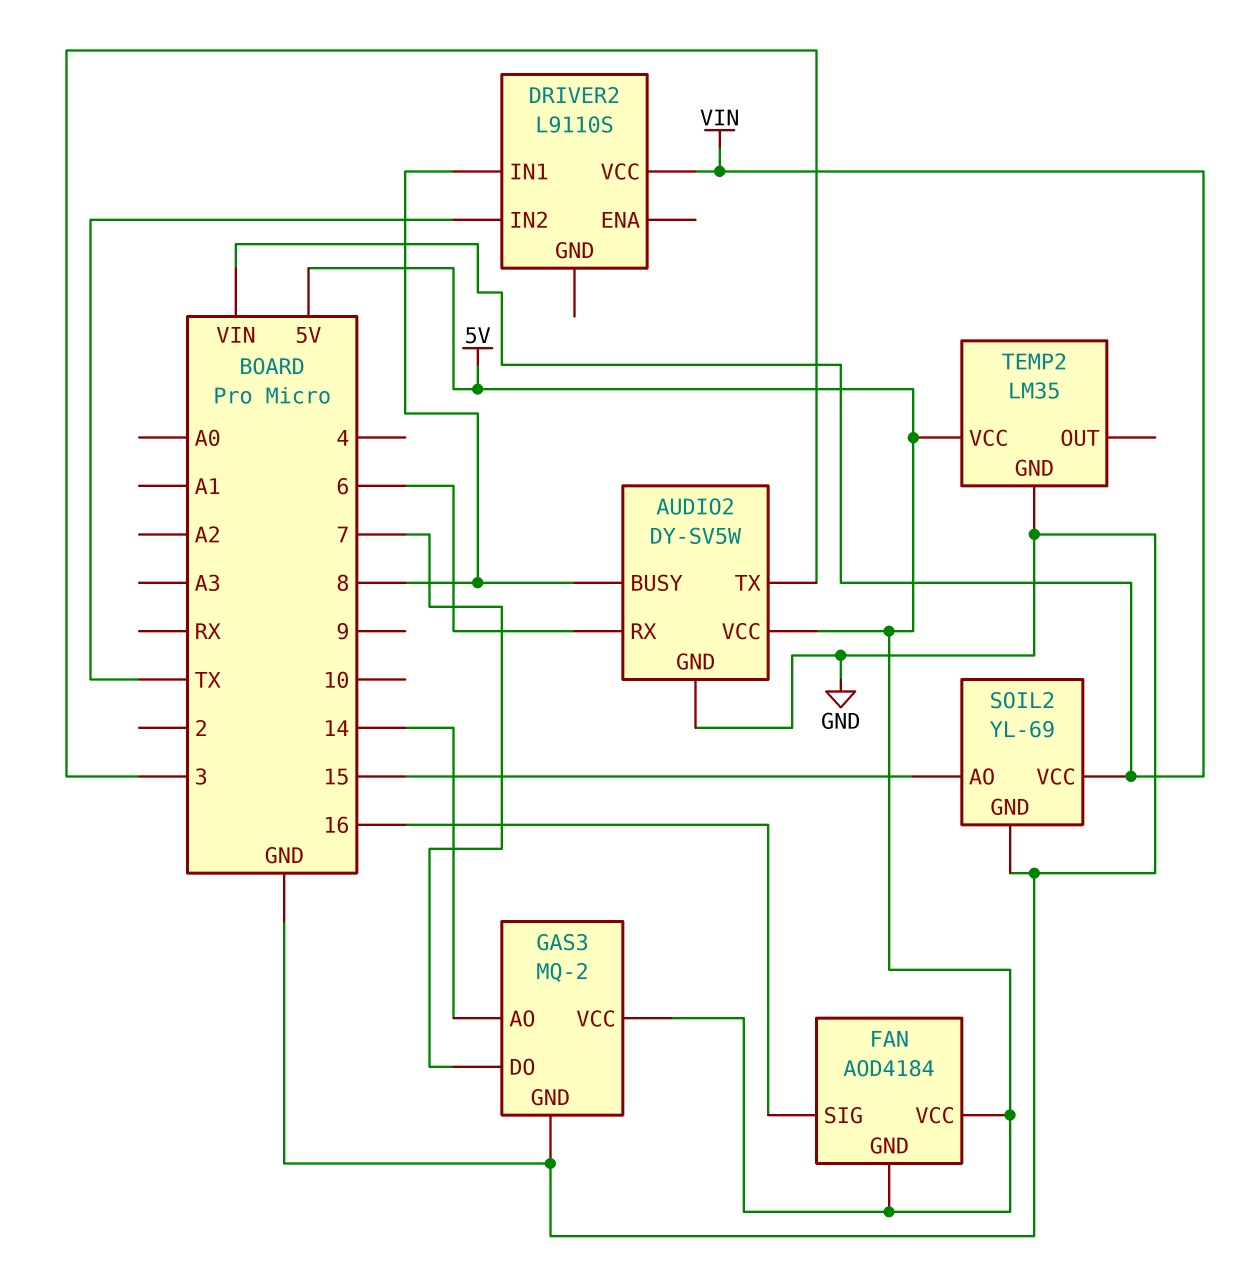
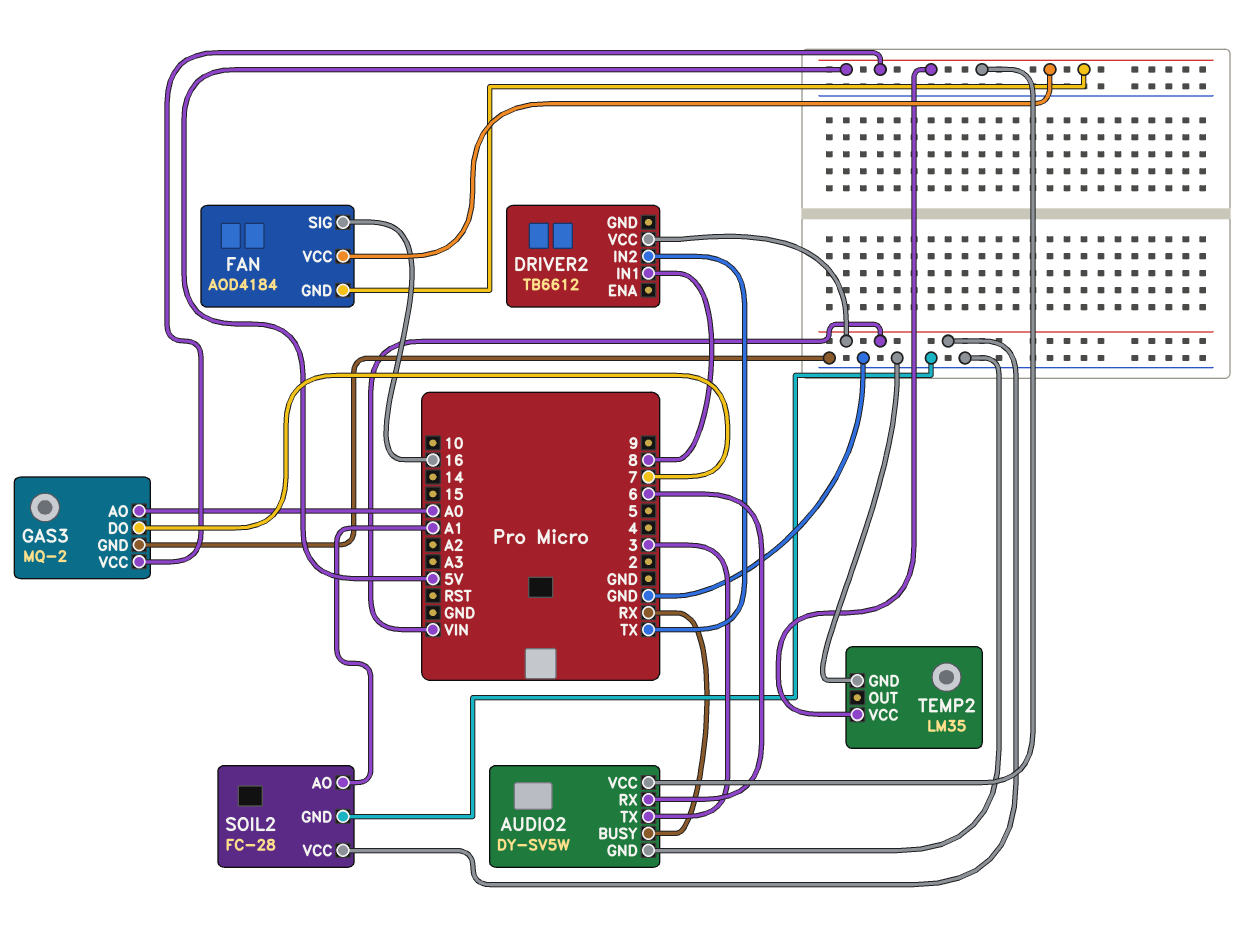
AUDIO2 pin BUSY: 8 -> RX
DRIVER2: L9110S -> TB6612
GAS3 pin AO: 14 -> A0
SOIL2: YL-69 -> FC-28
SOIL2 pin AO: 15 -> A1

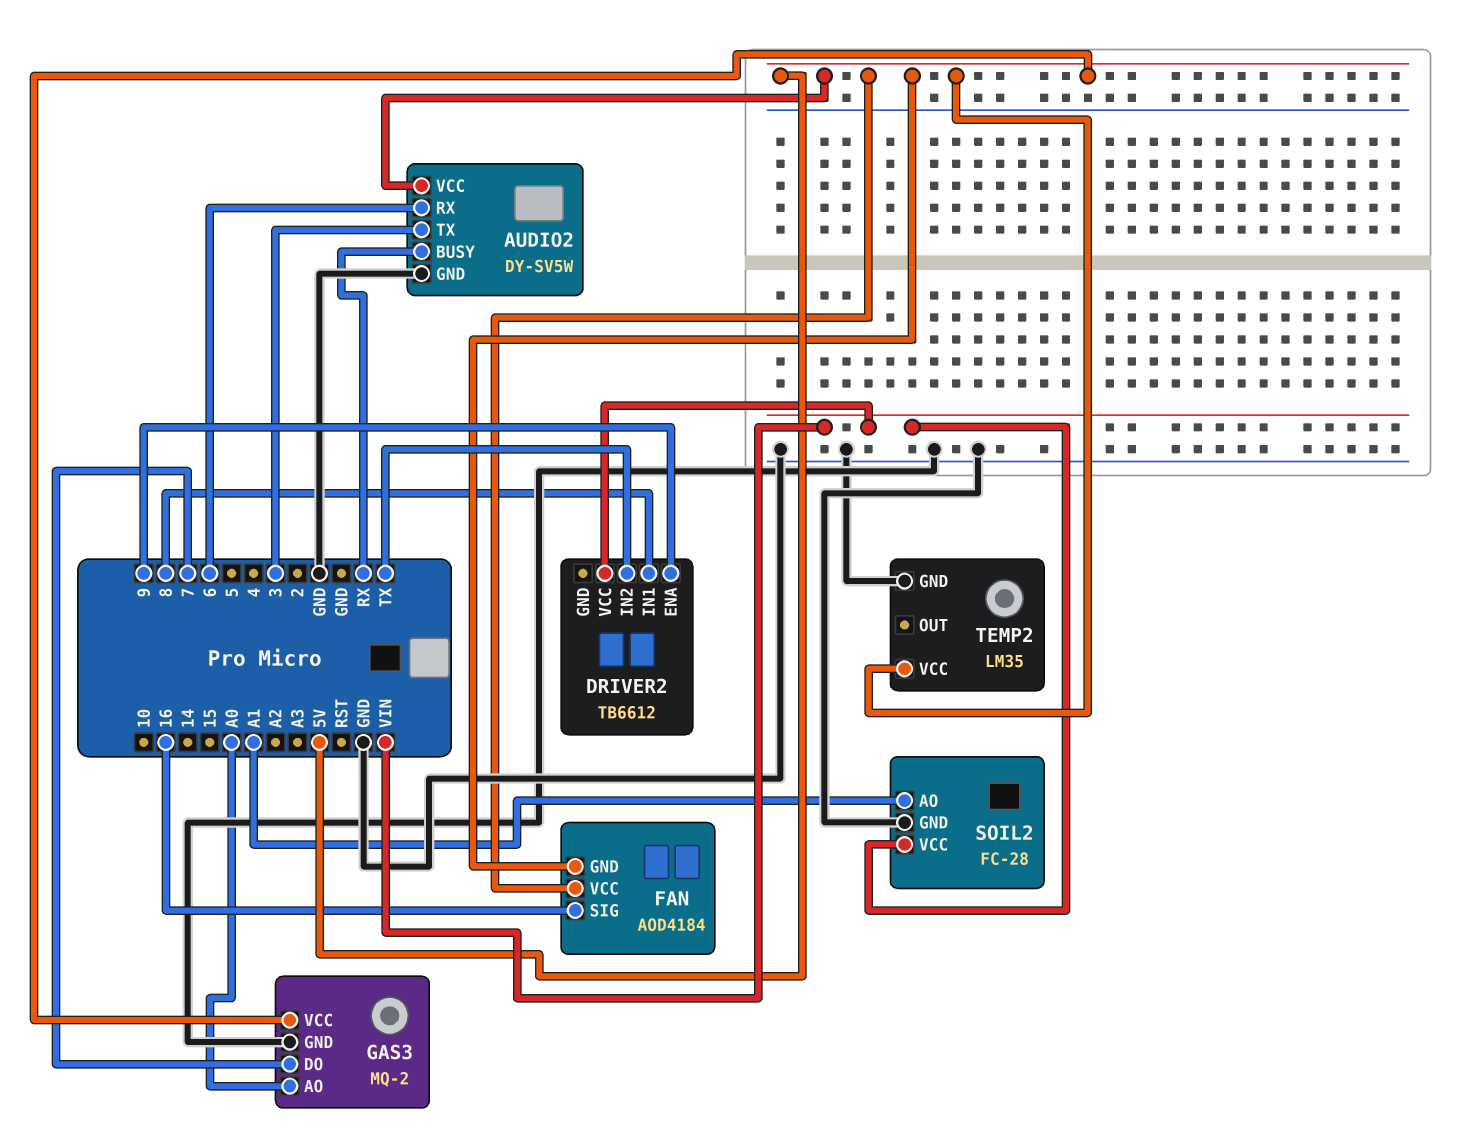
DRIVER2 pin ENA: none -> 9

